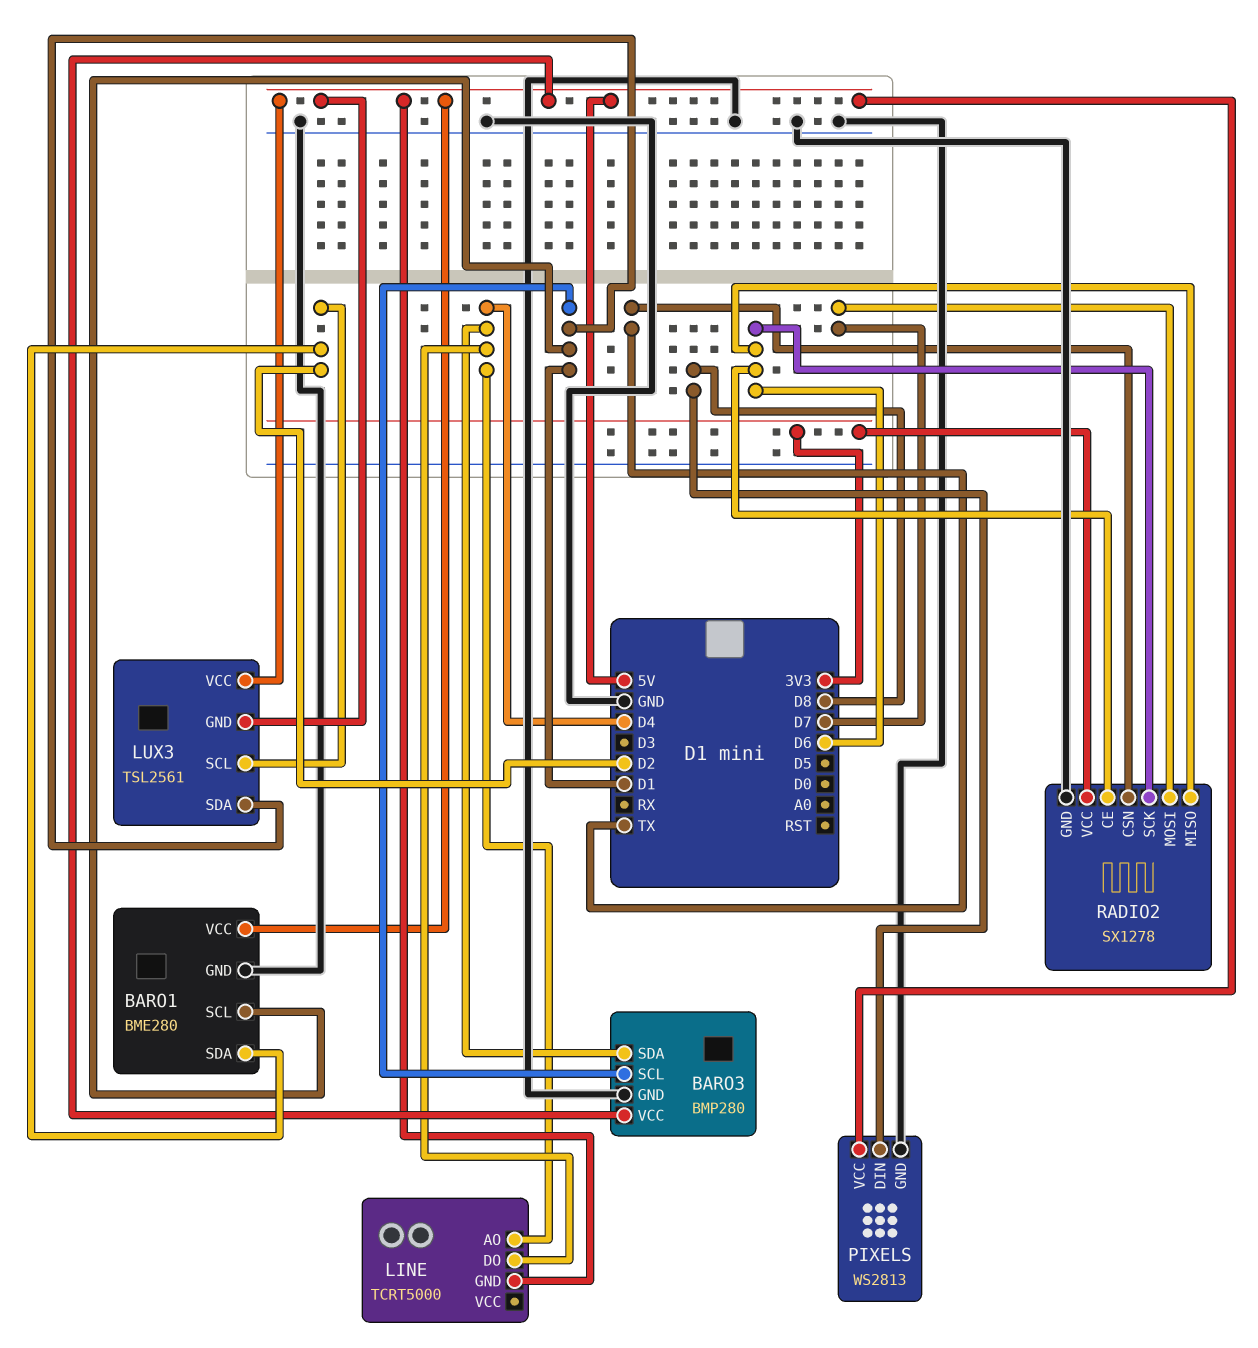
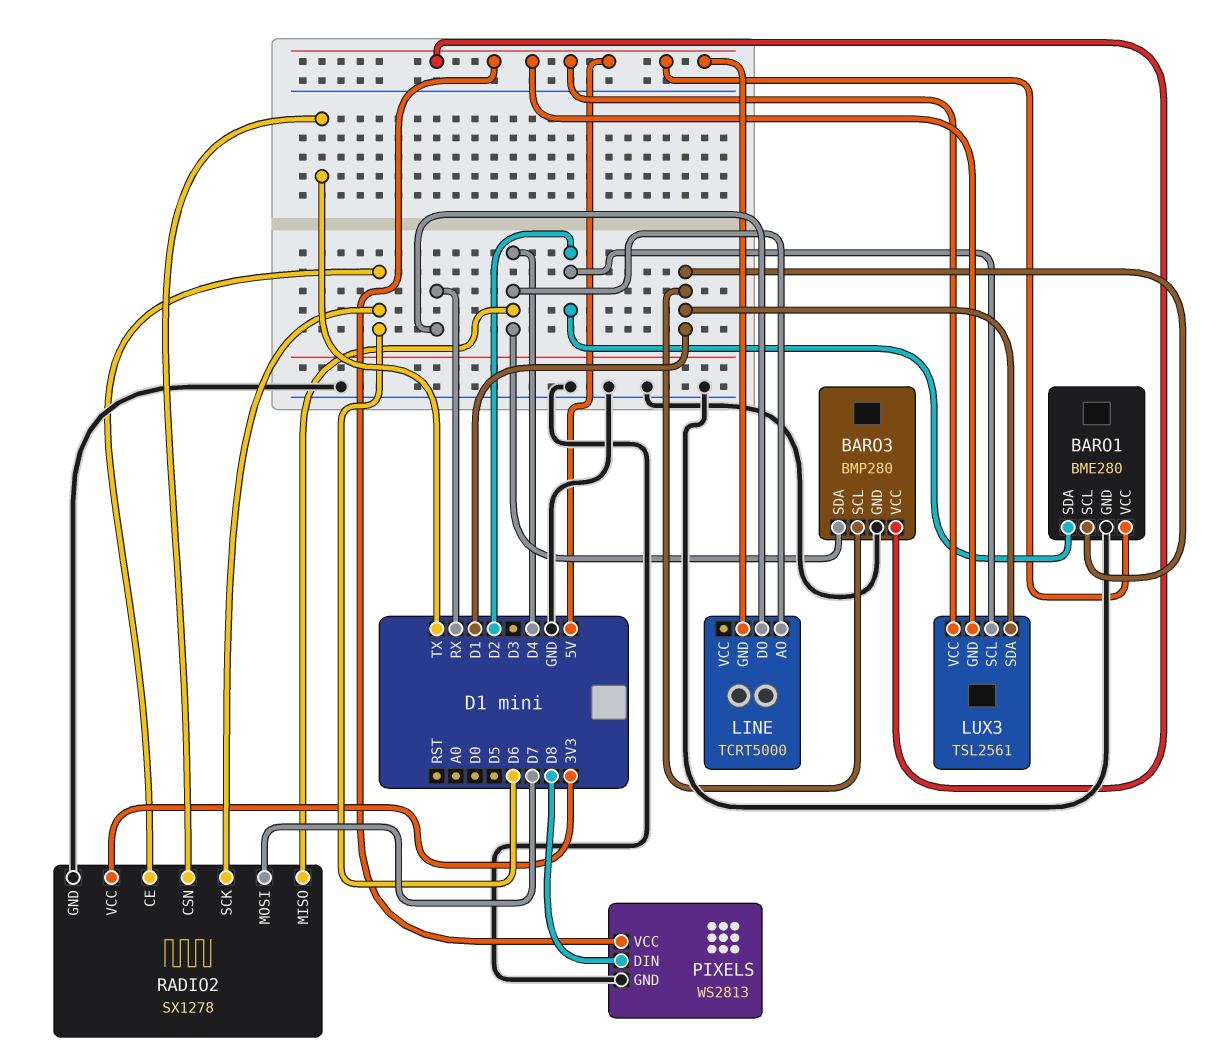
LINE pin DO: D4 -> RX
RADIO2 pin MISO: D6 -> D4

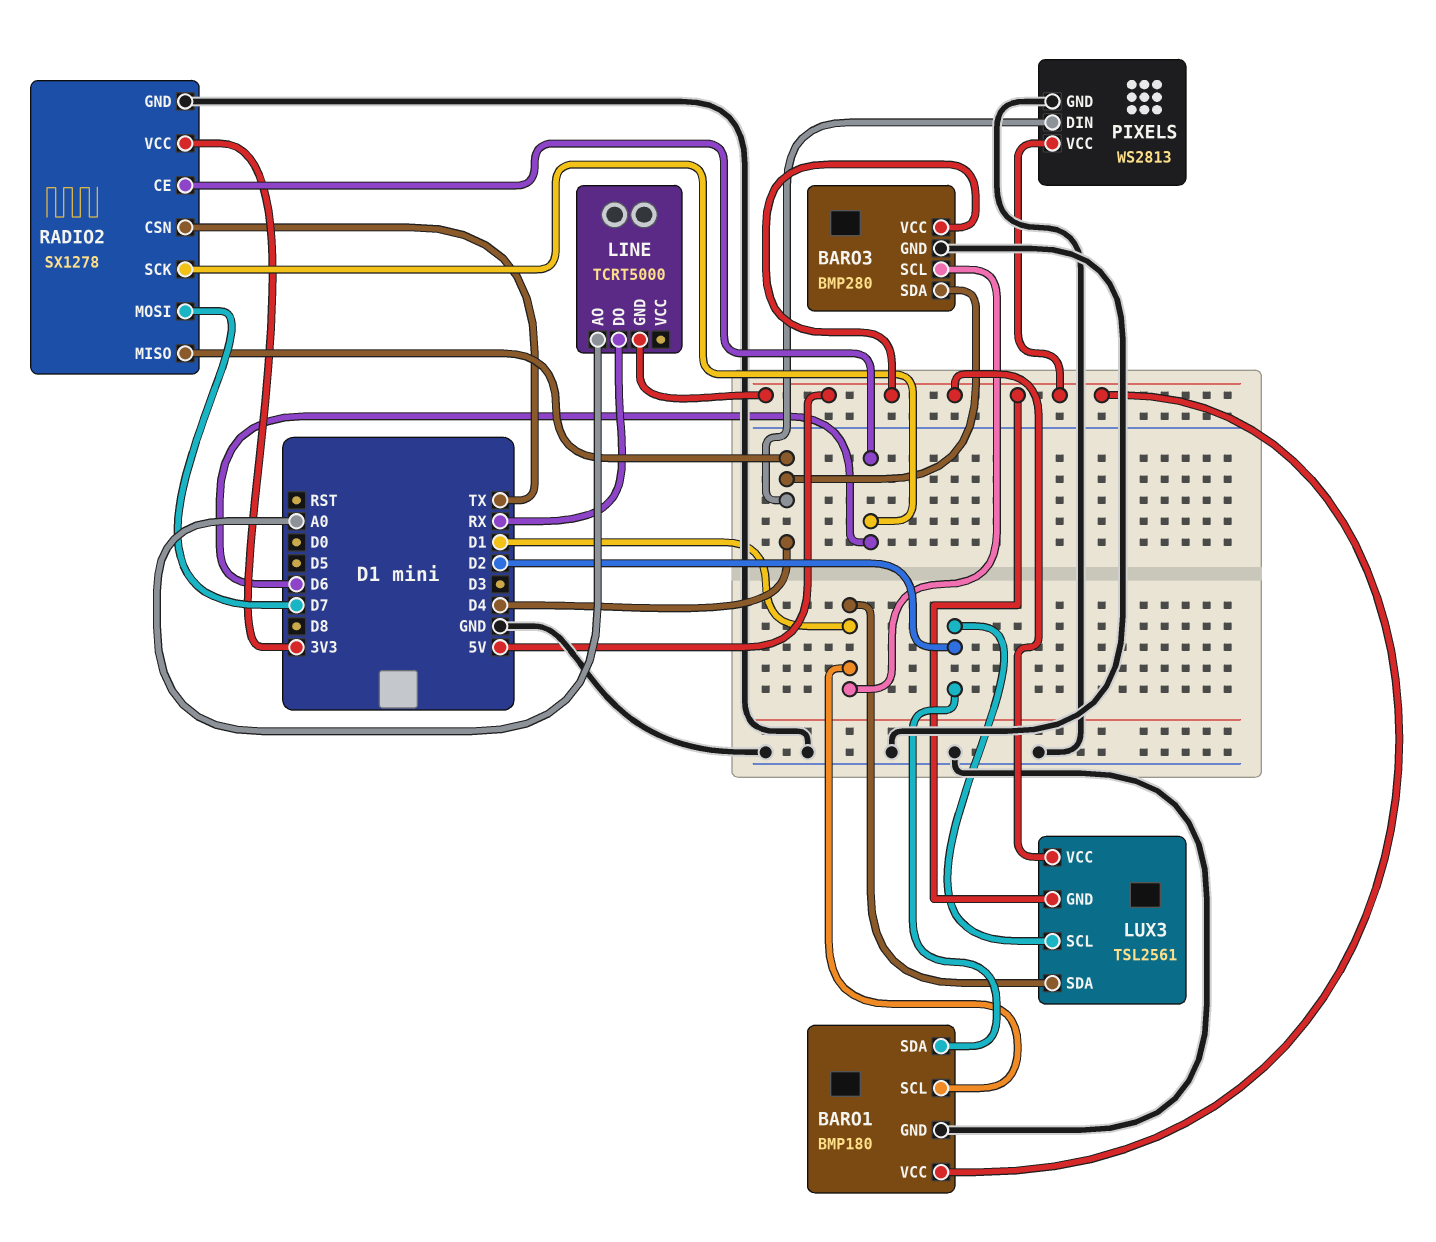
BARO1: BME280 -> BMP180
LINE pin AO: D4 -> A0
PIXELS pin DIN: D8 -> D4

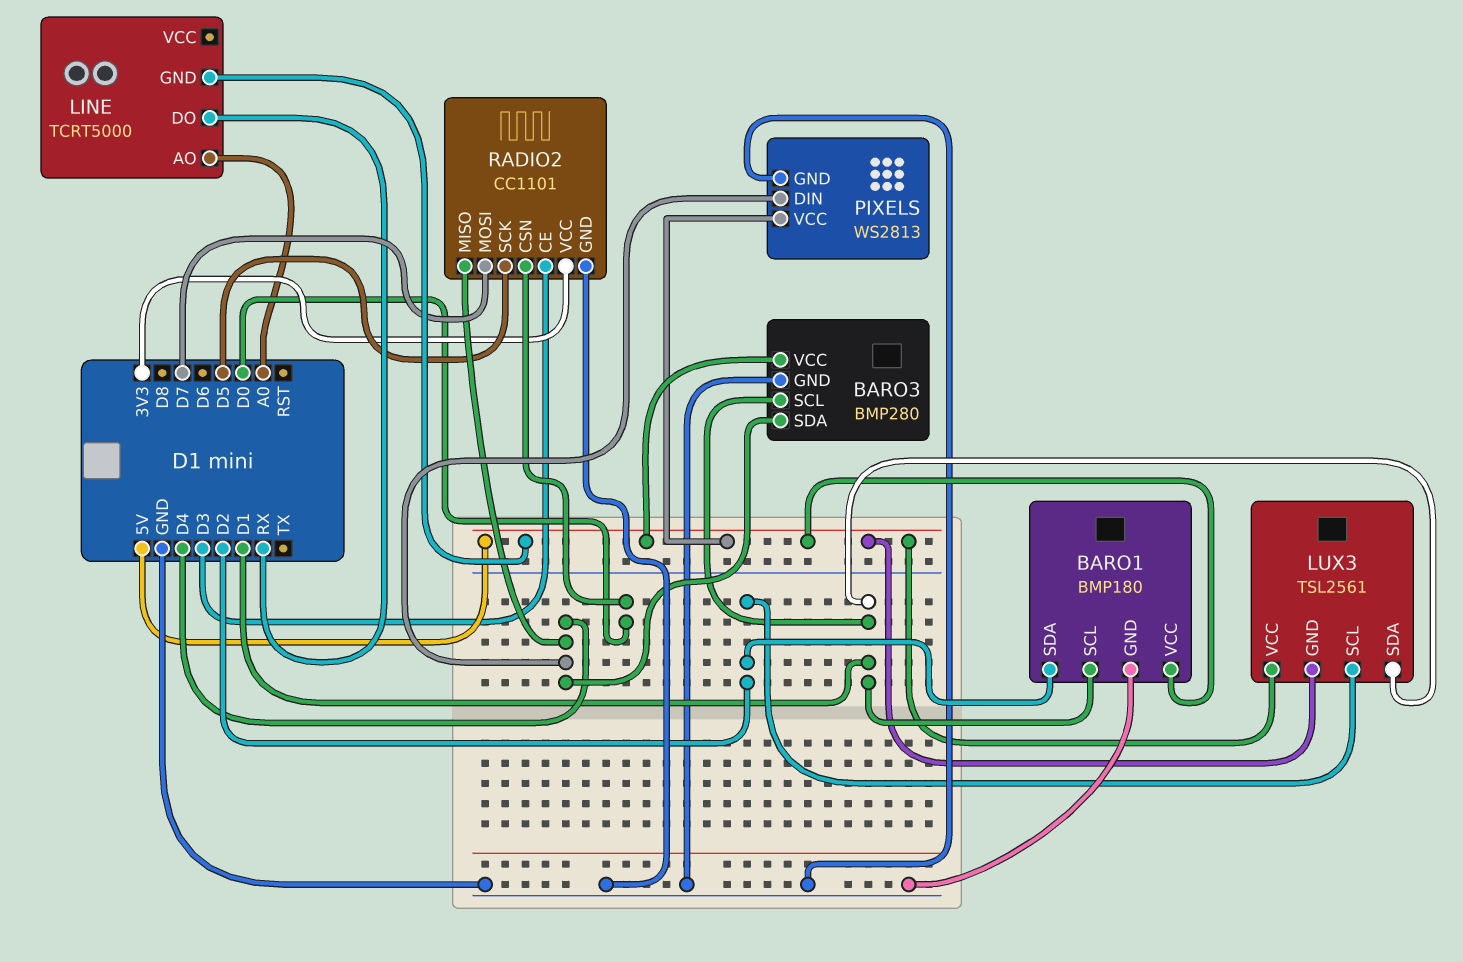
RADIO2: SX1278 -> CC1101
RADIO2 pin CE: D6 -> D3
RADIO2 pin CSN: TX -> D0
RADIO2 pin SCK: D6 -> D5

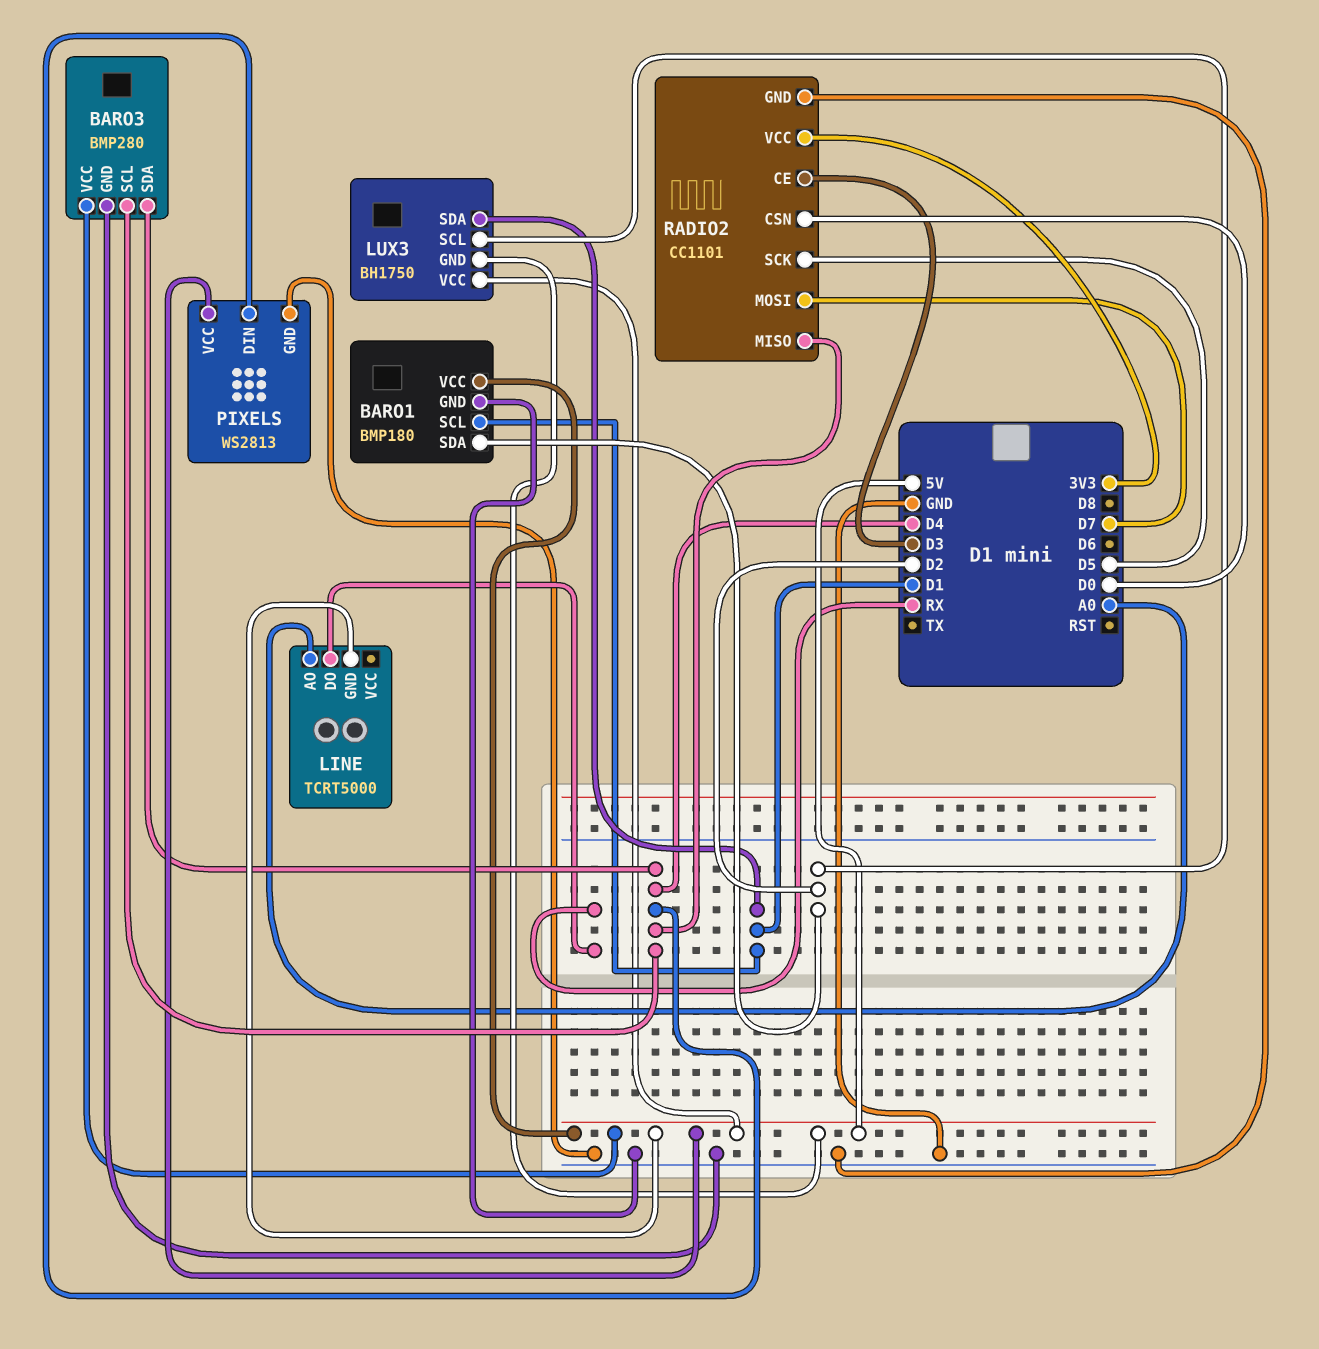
BARO3 pin SCL: D1 -> D4
LUX3: TSL2561 -> BH1750

